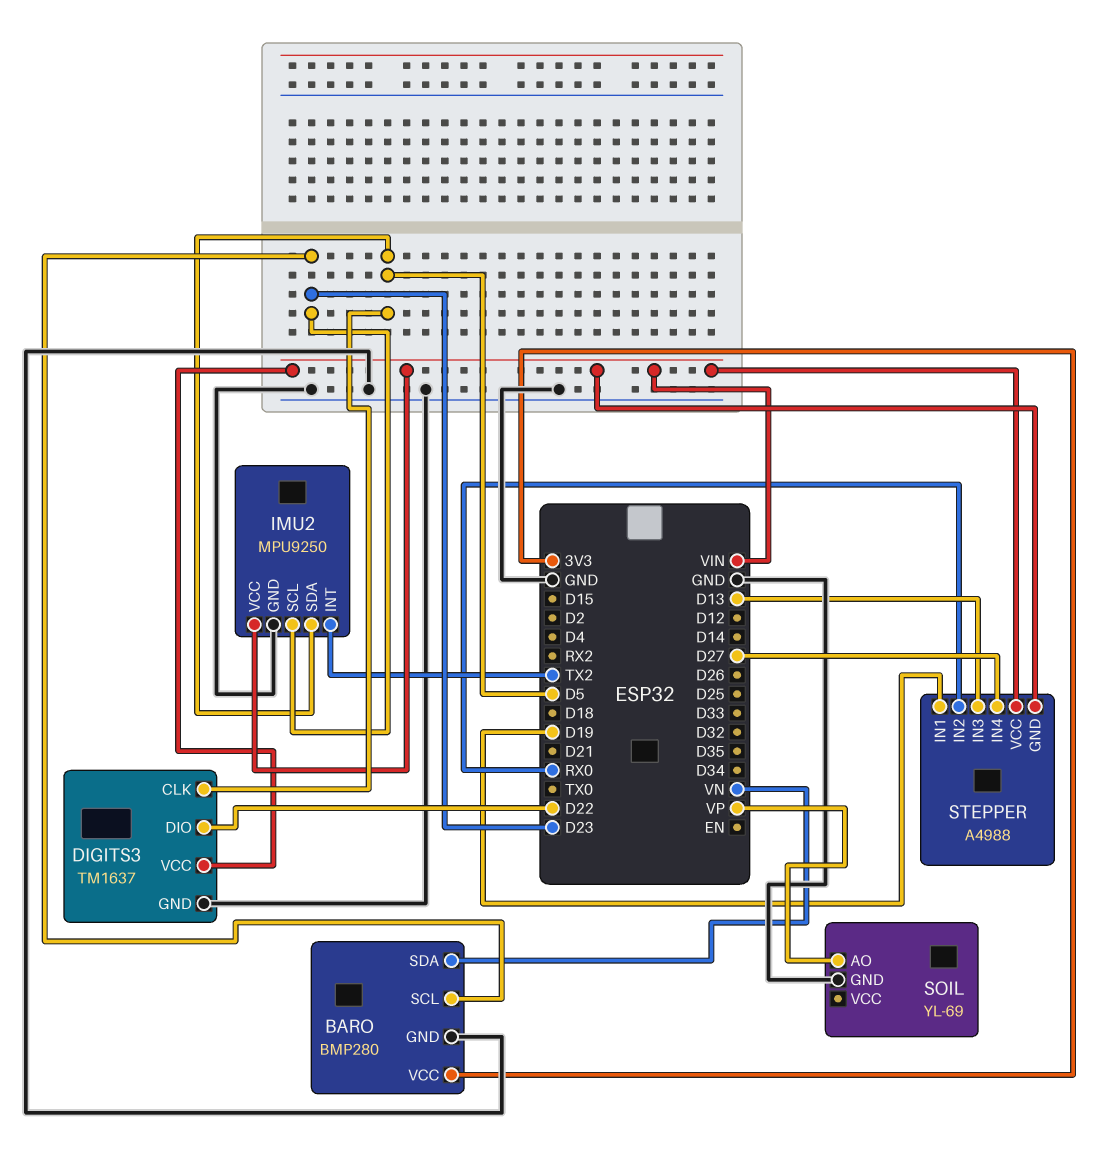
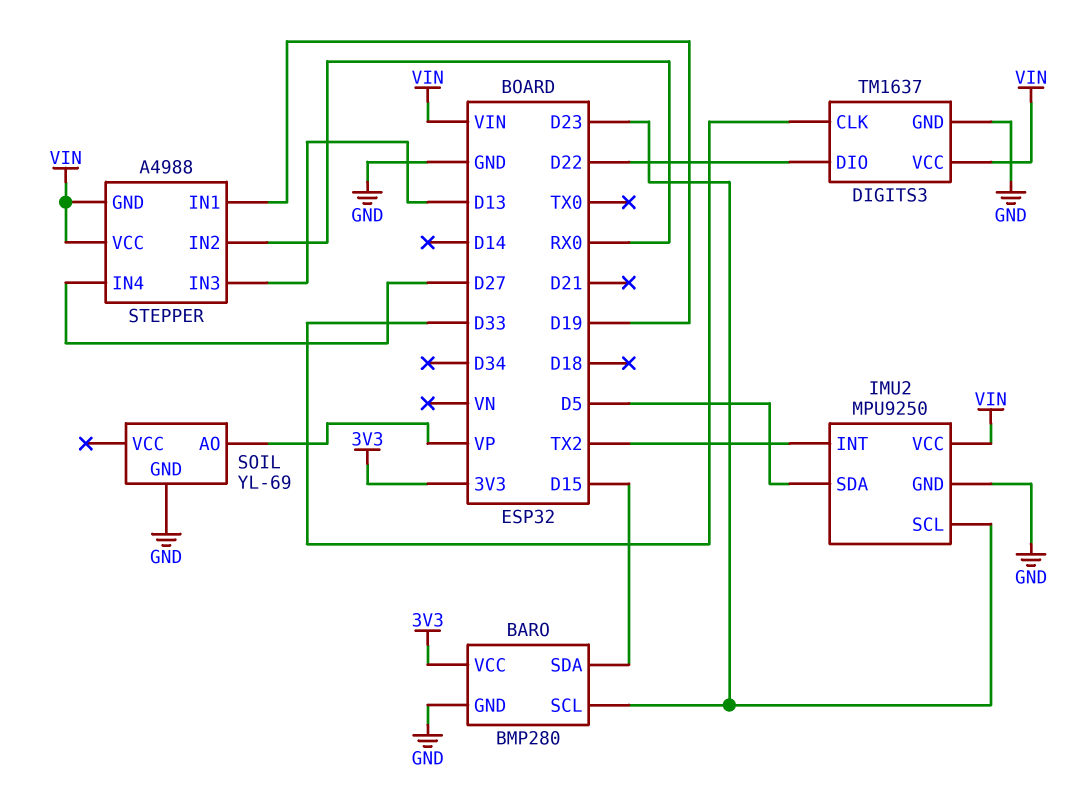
BARO pin SDA: VN -> D15
DIGITS3 pin CLK: D5 -> D33

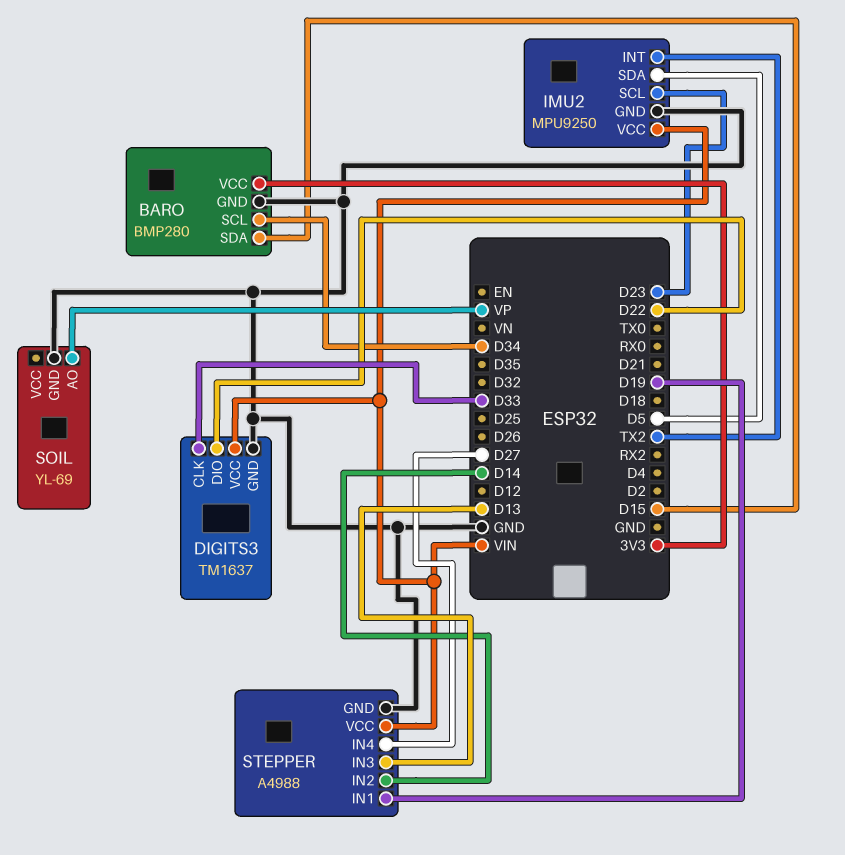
BARO pin SCL: D23 -> D34
STEPPER pin GND: VIN -> GND
STEPPER pin IN2: RX0 -> D14

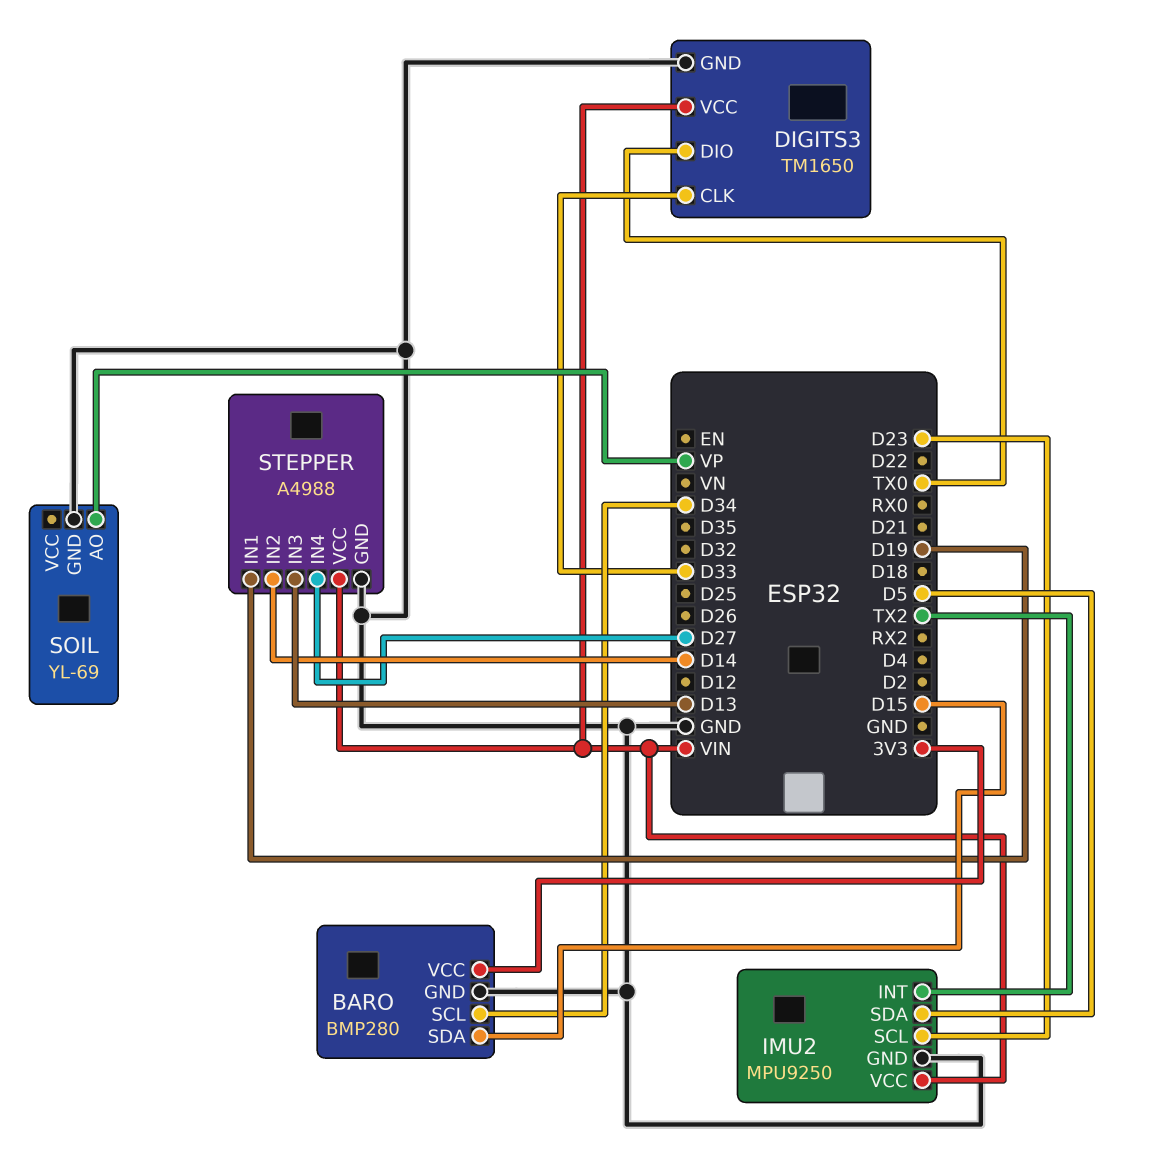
DIGITS3: TM1637 -> TM1650
DIGITS3 pin DIO: D22 -> TX0

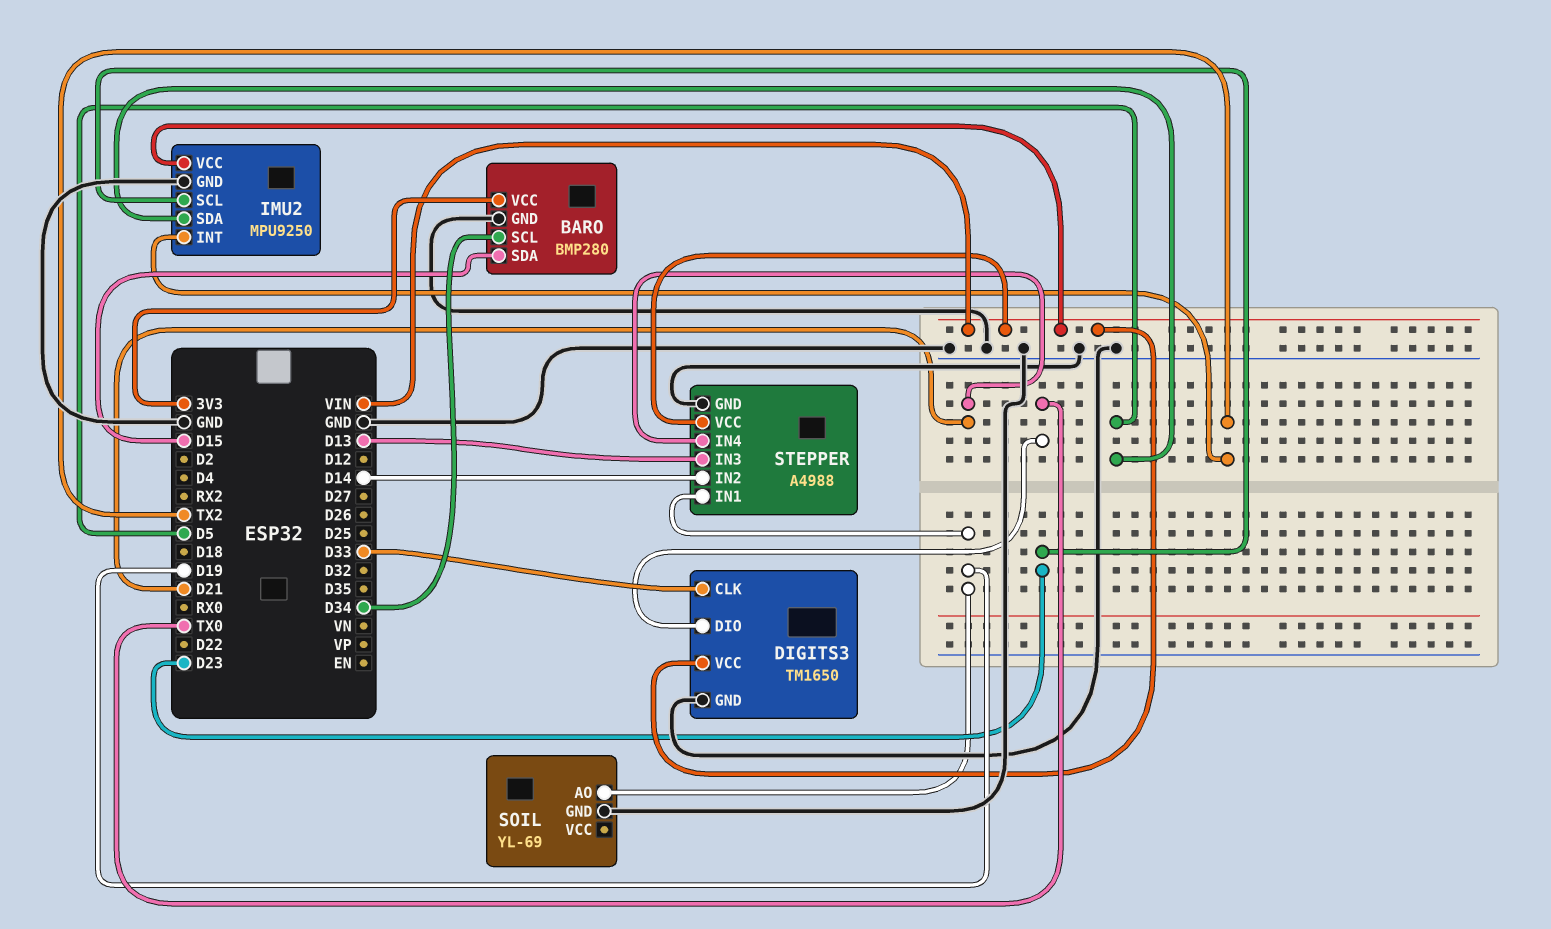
SOIL pin AO: VP -> D19
STEPPER pin IN4: D27 -> D21

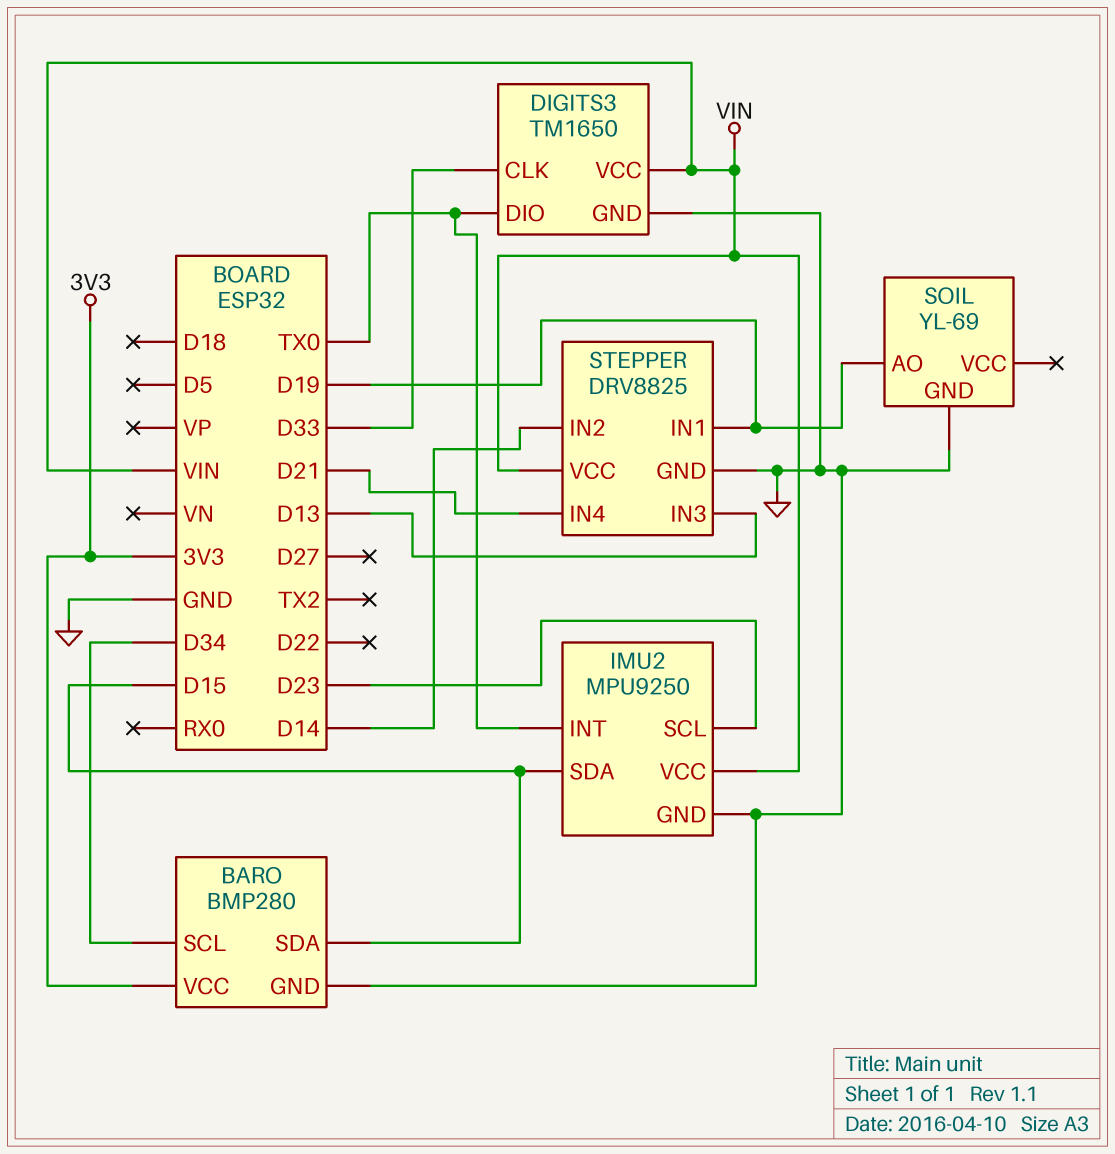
IMU2 pin INT: TX2 -> TX0
IMU2 pin SDA: D5 -> D15
STEPPER: A4988 -> DRV8825

